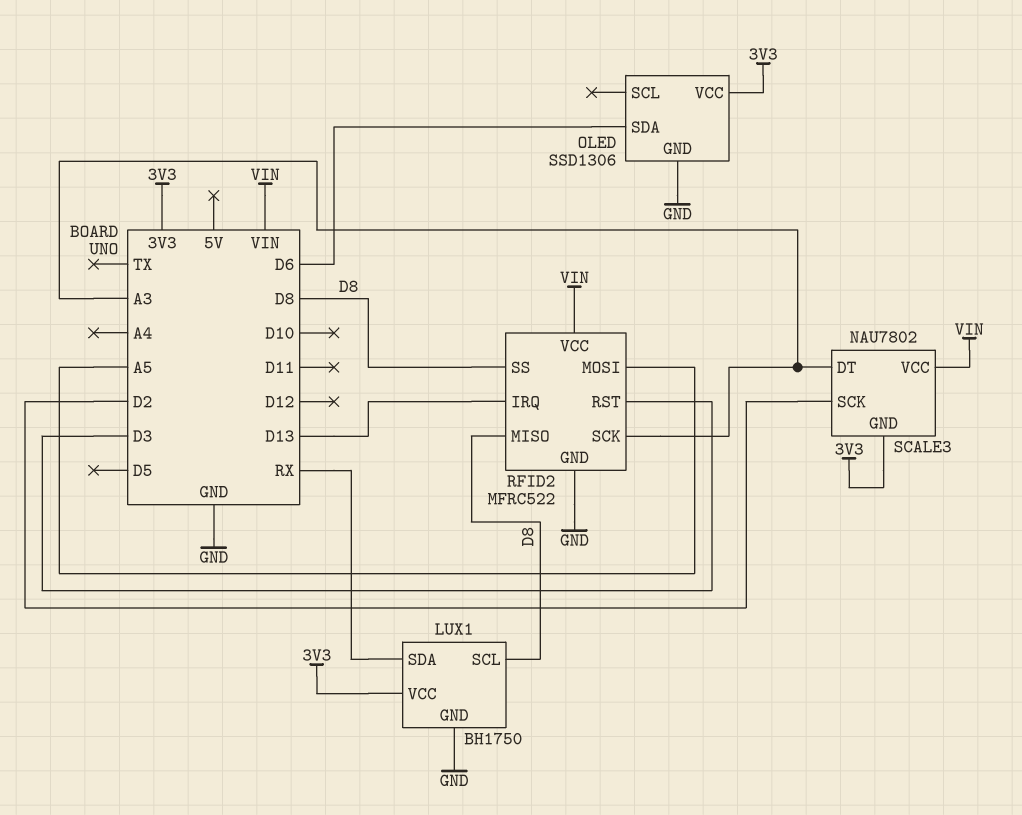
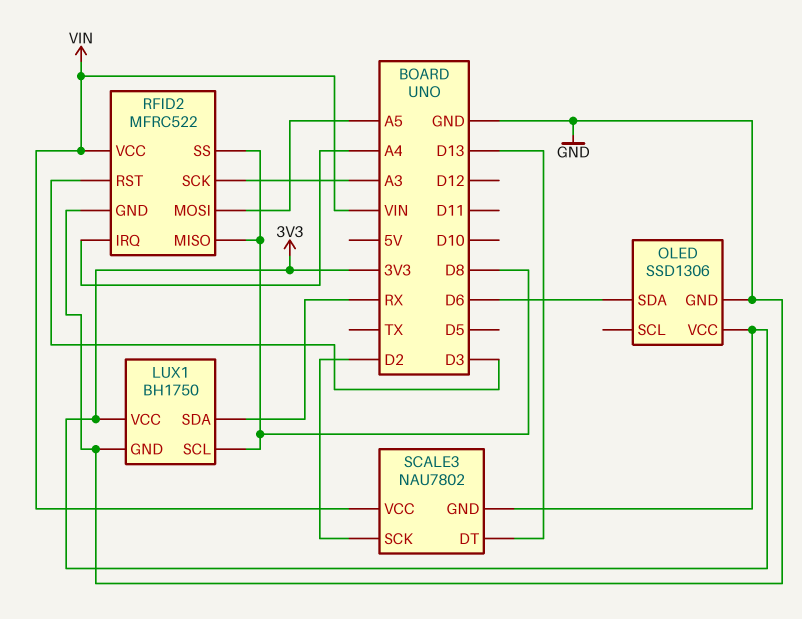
RFID2 pin IRQ: D13 -> A4
SCALE3 pin DT: A3 -> D13

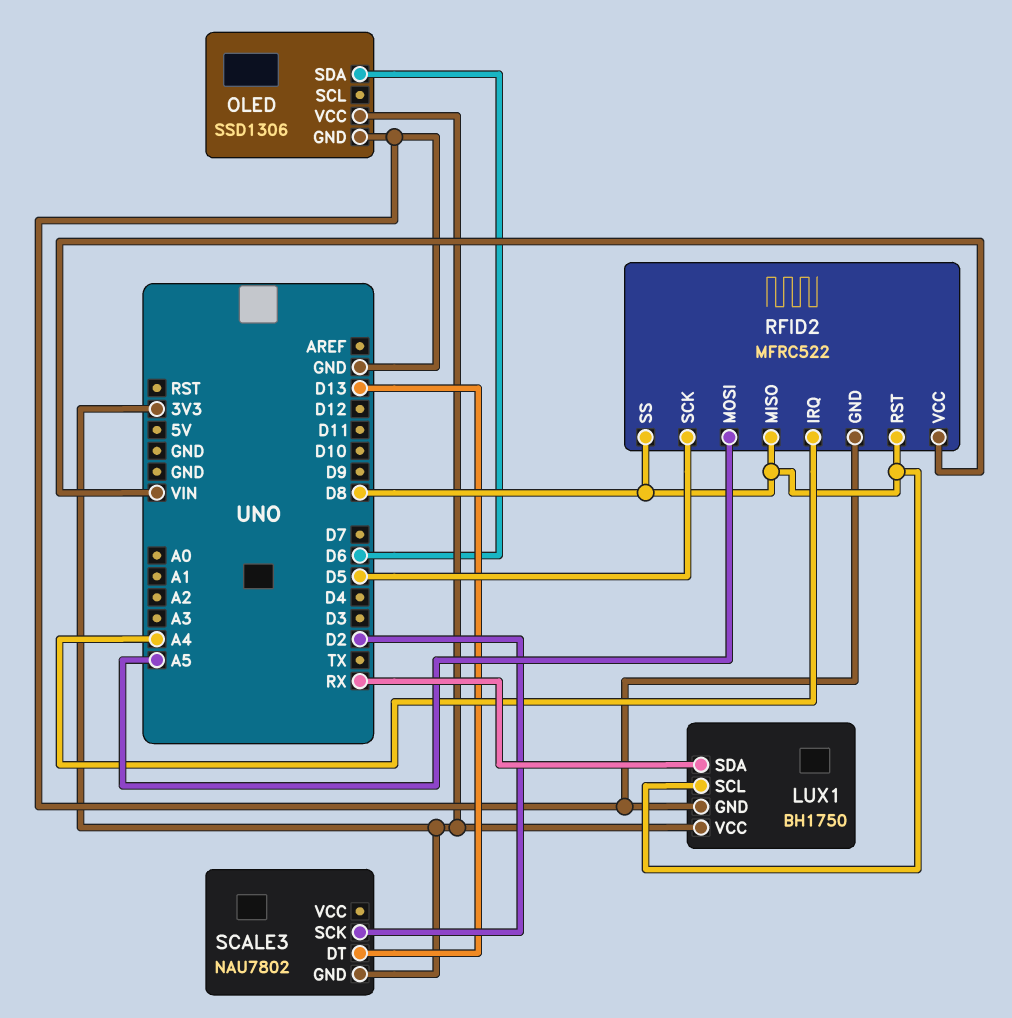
RFID2 pin RST: D3 -> D8
RFID2 pin SCK: A3 -> D5
SCALE3 pin VCC: VIN -> none

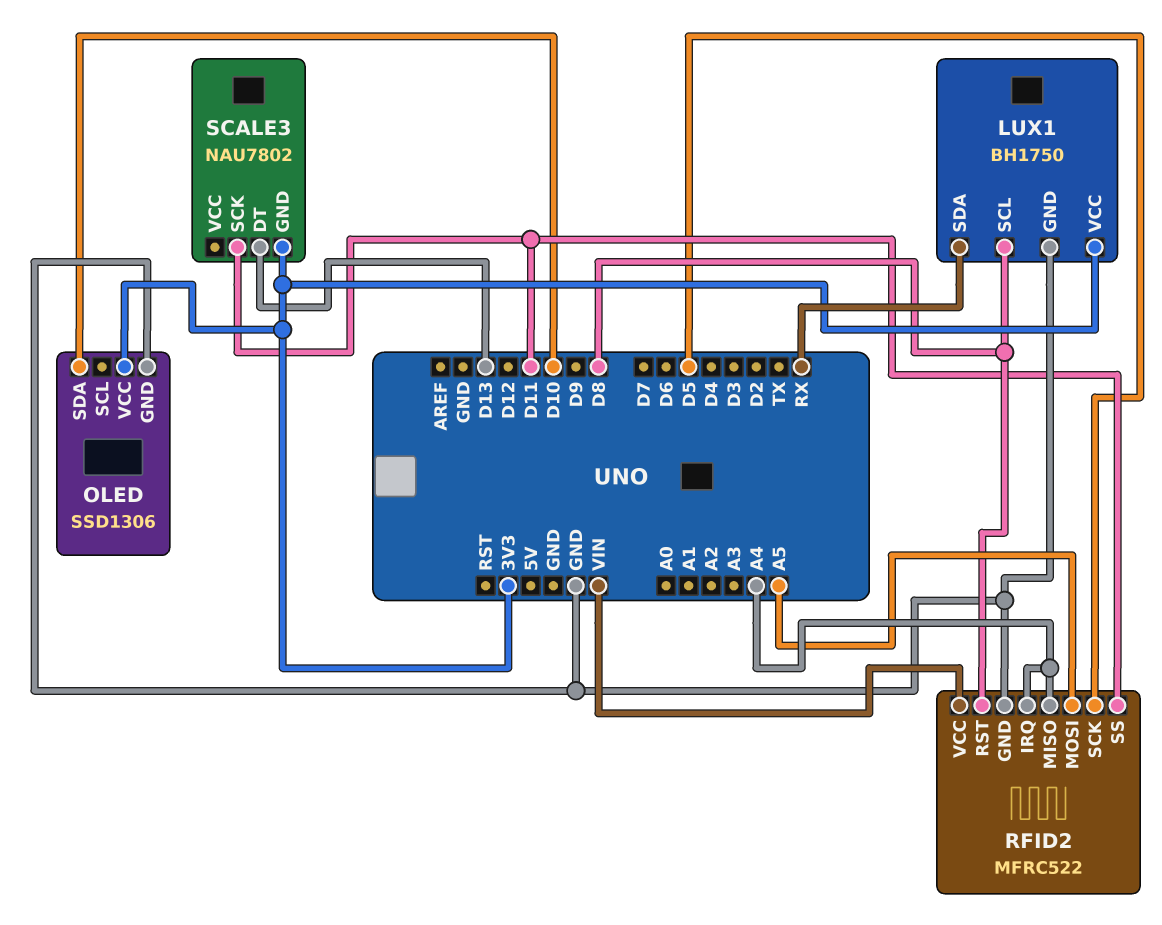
OLED pin SDA: D6 -> D10
RFID2 pin MISO: D8 -> A4
RFID2 pin SS: D8 -> D11
SCALE3 pin SCK: D2 -> D11

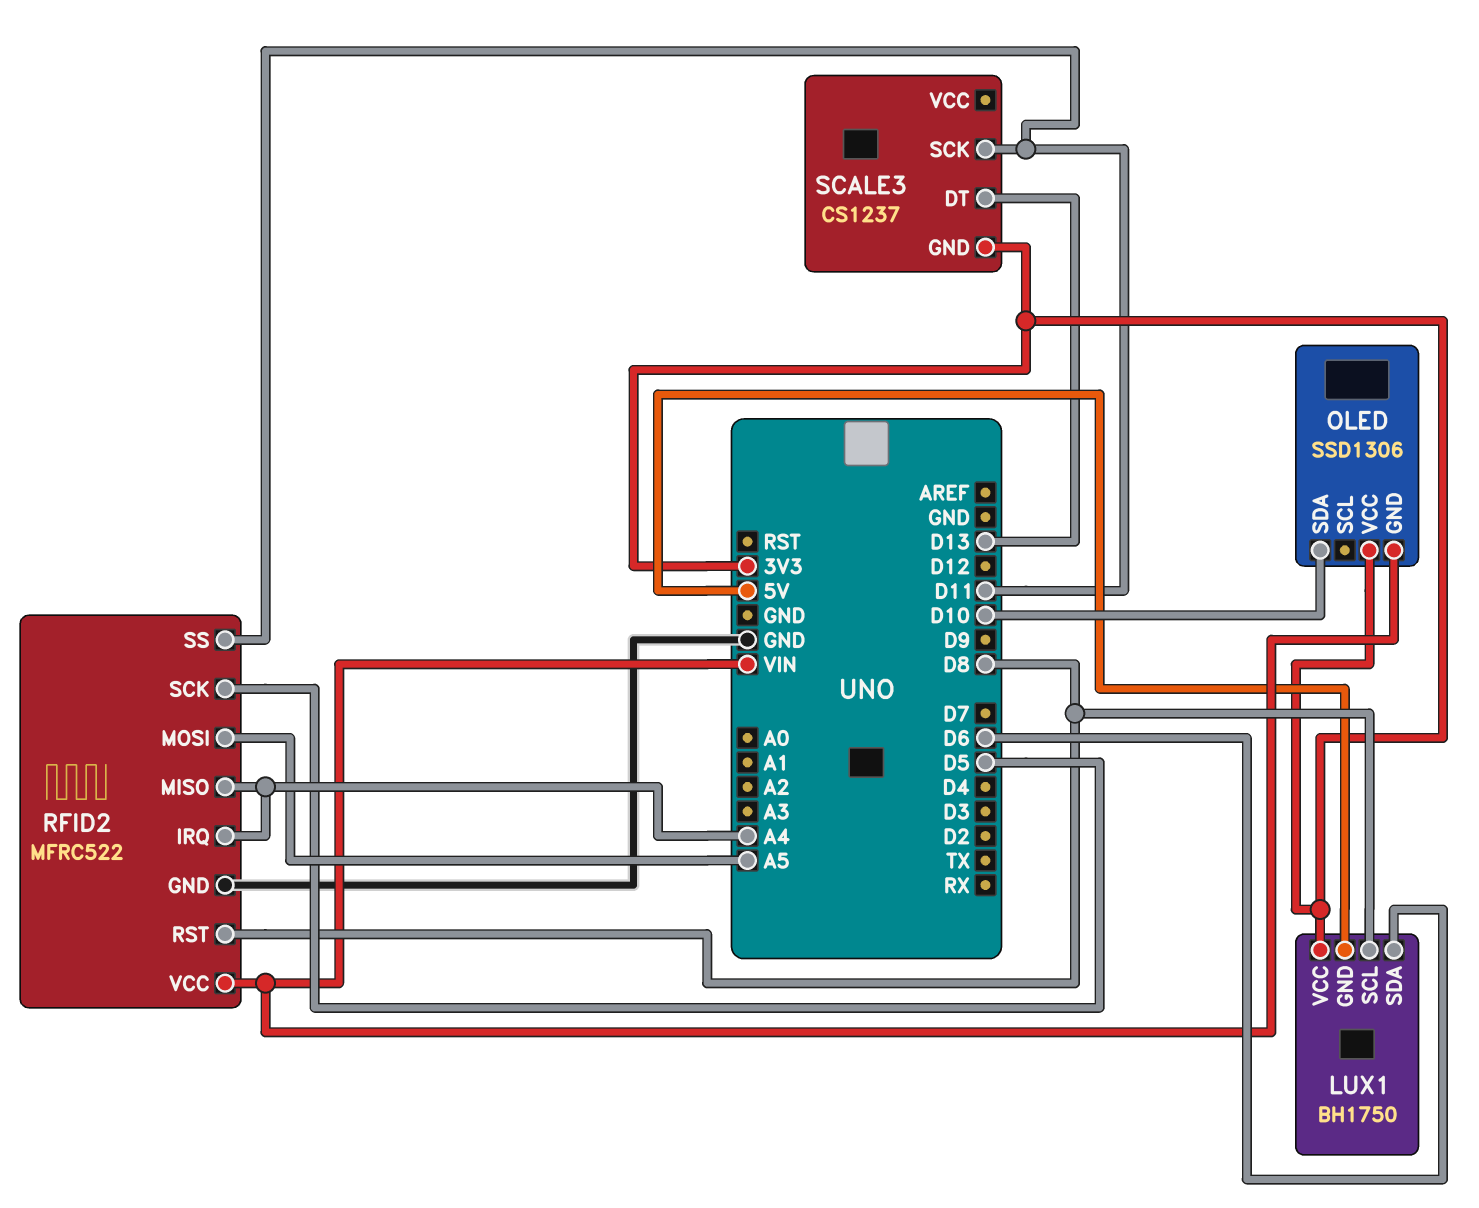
LUX1 pin GND: GND -> 5V
LUX1 pin SDA: RX -> D6
OLED pin GND: GND -> VIN
SCALE3: NAU7802 -> CS1237

